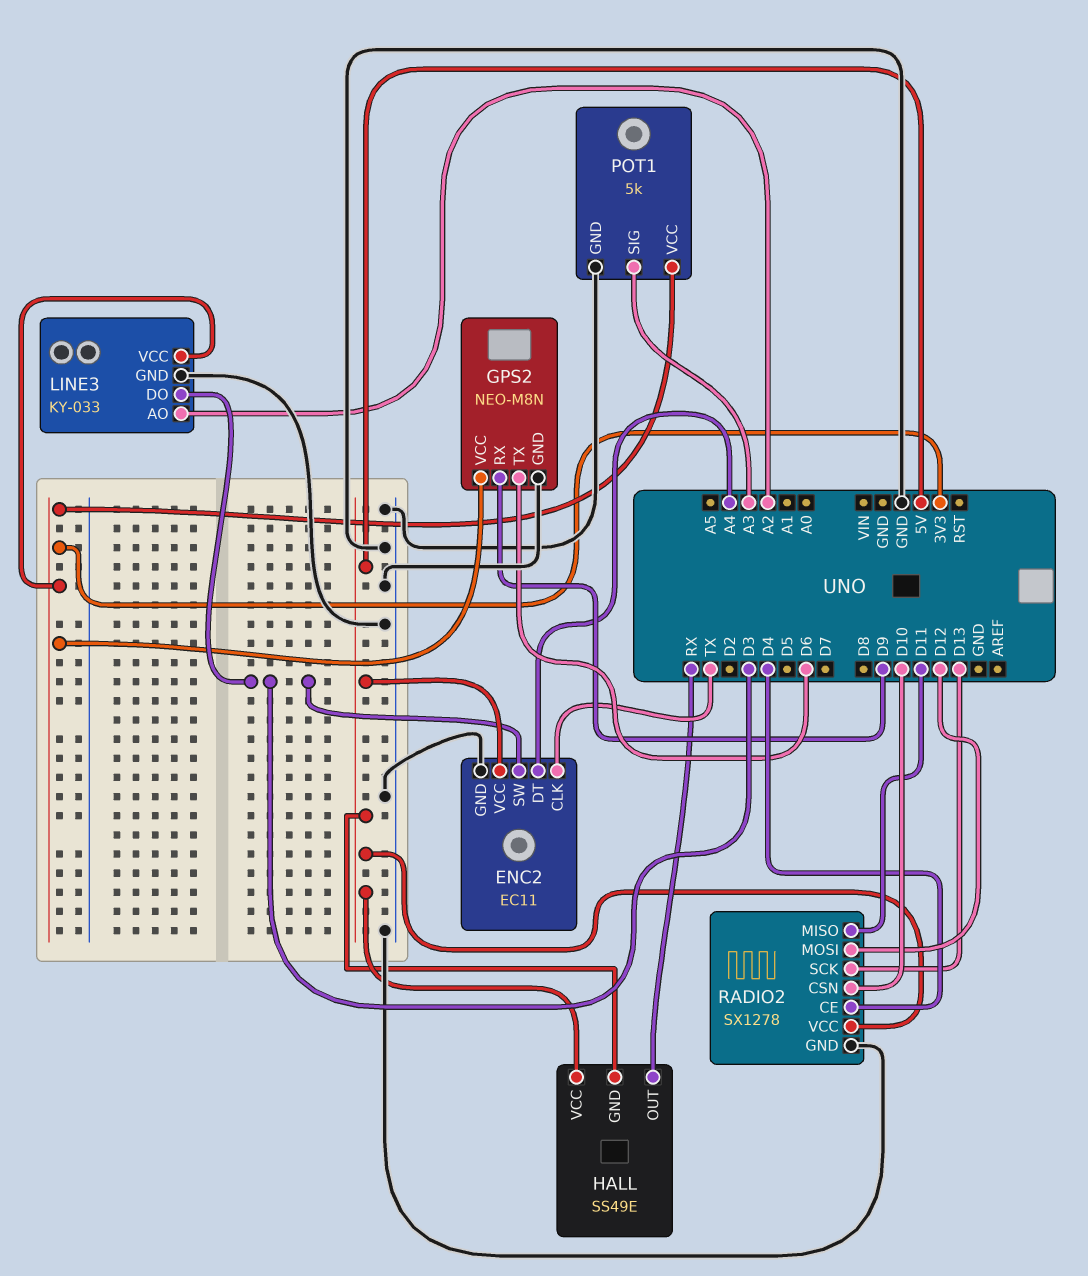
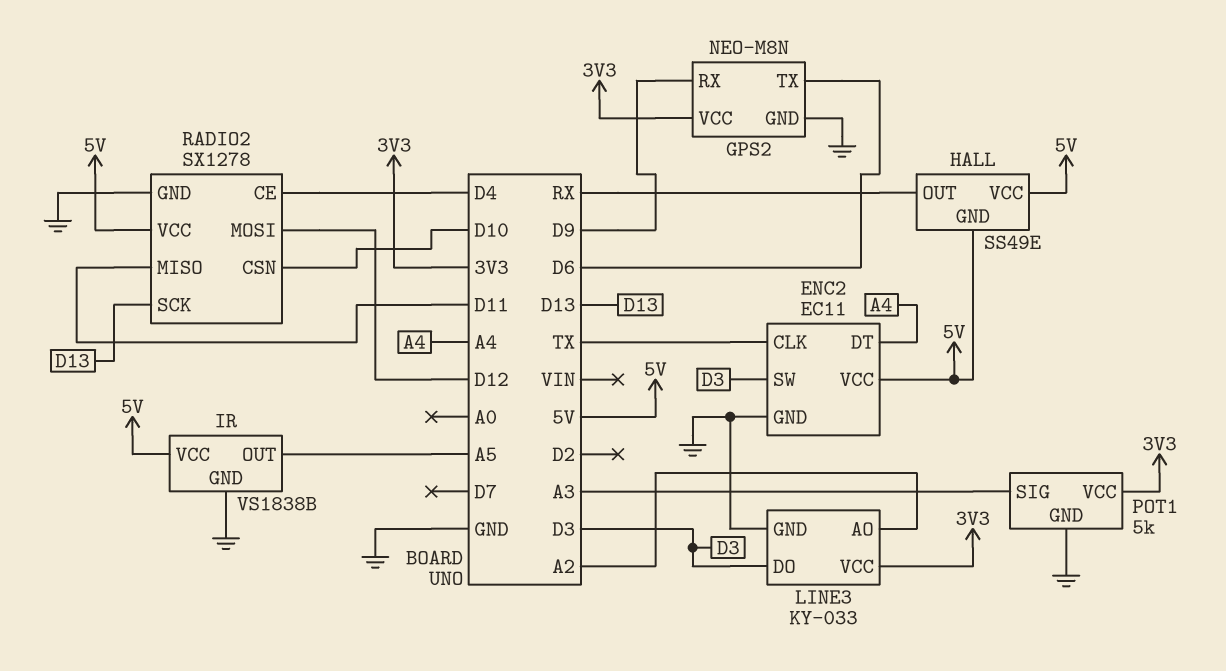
IR: none -> VS1838B
IR pin GND: none -> GND
IR pin OUT: none -> A5
IR pin VCC: none -> 5V

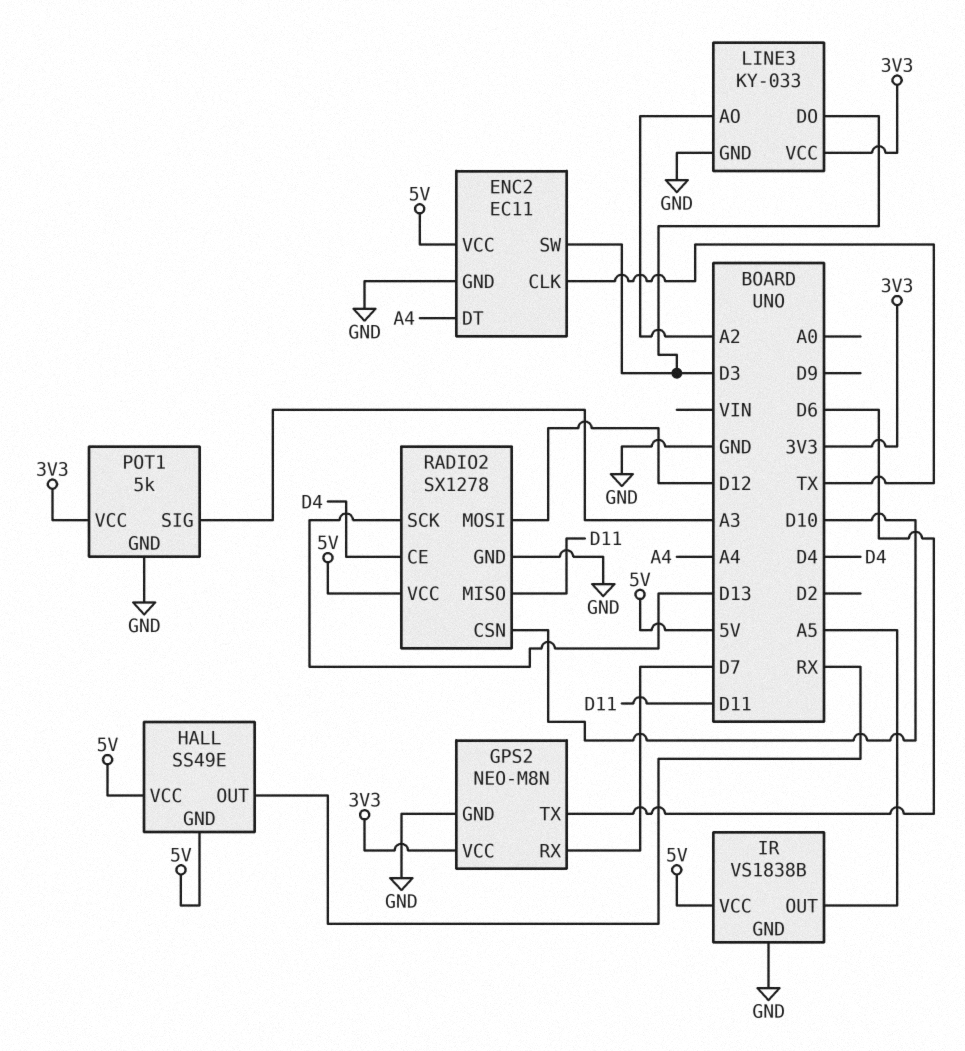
GPS2 pin RX: D9 -> D7

